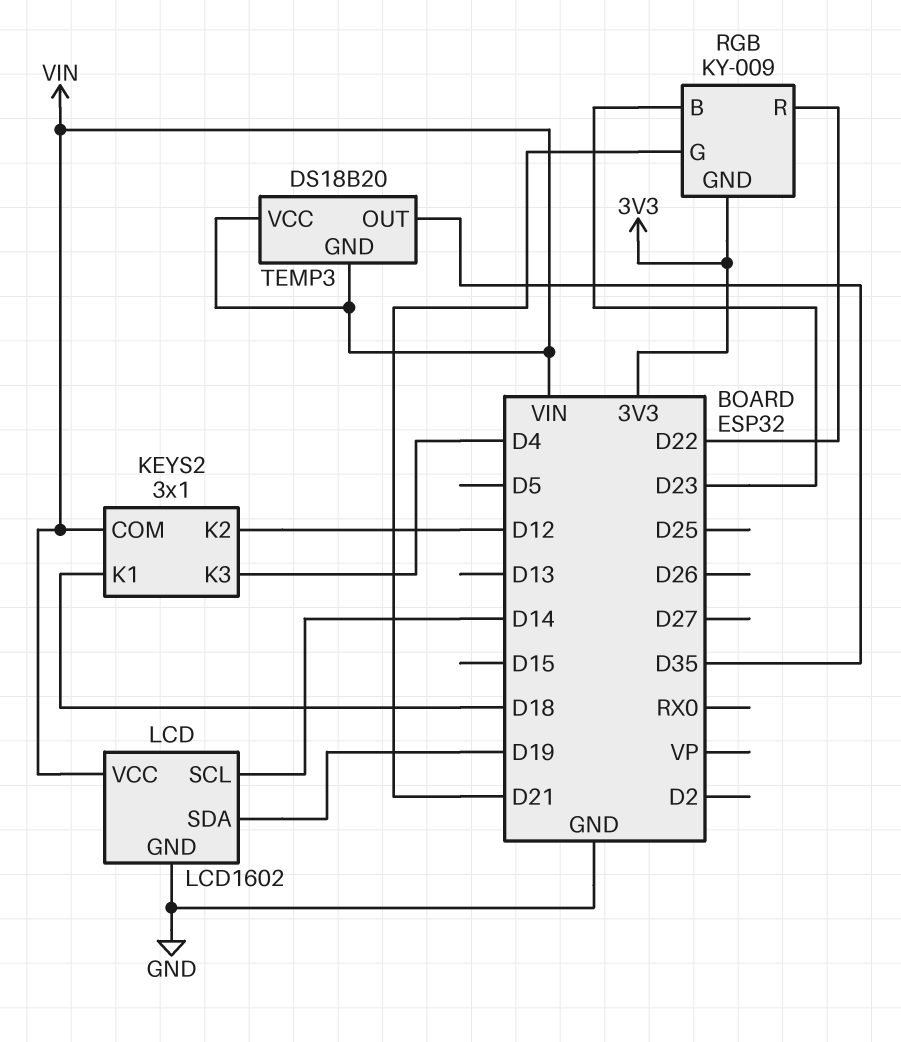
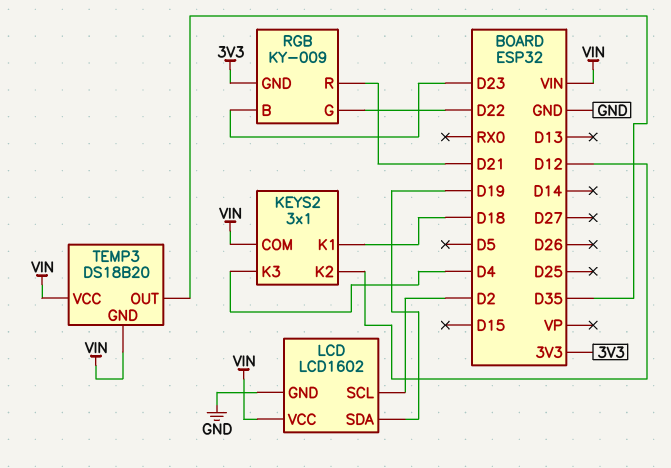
LCD pin SCL: D14 -> D2
RGB pin G: D21 -> D22
RGB pin R: D22 -> D21

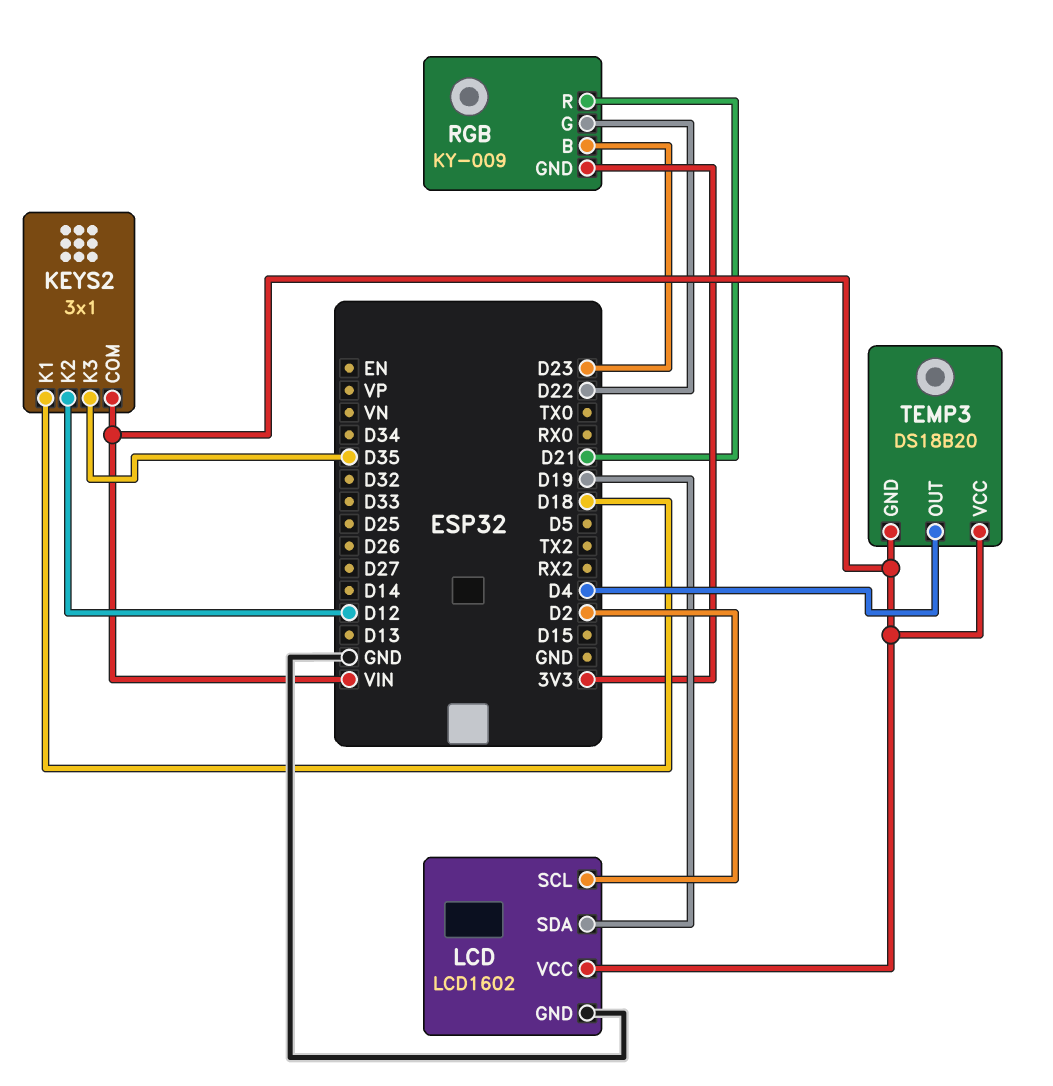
KEYS2 pin K3: D4 -> D35
TEMP3 pin OUT: D35 -> D4

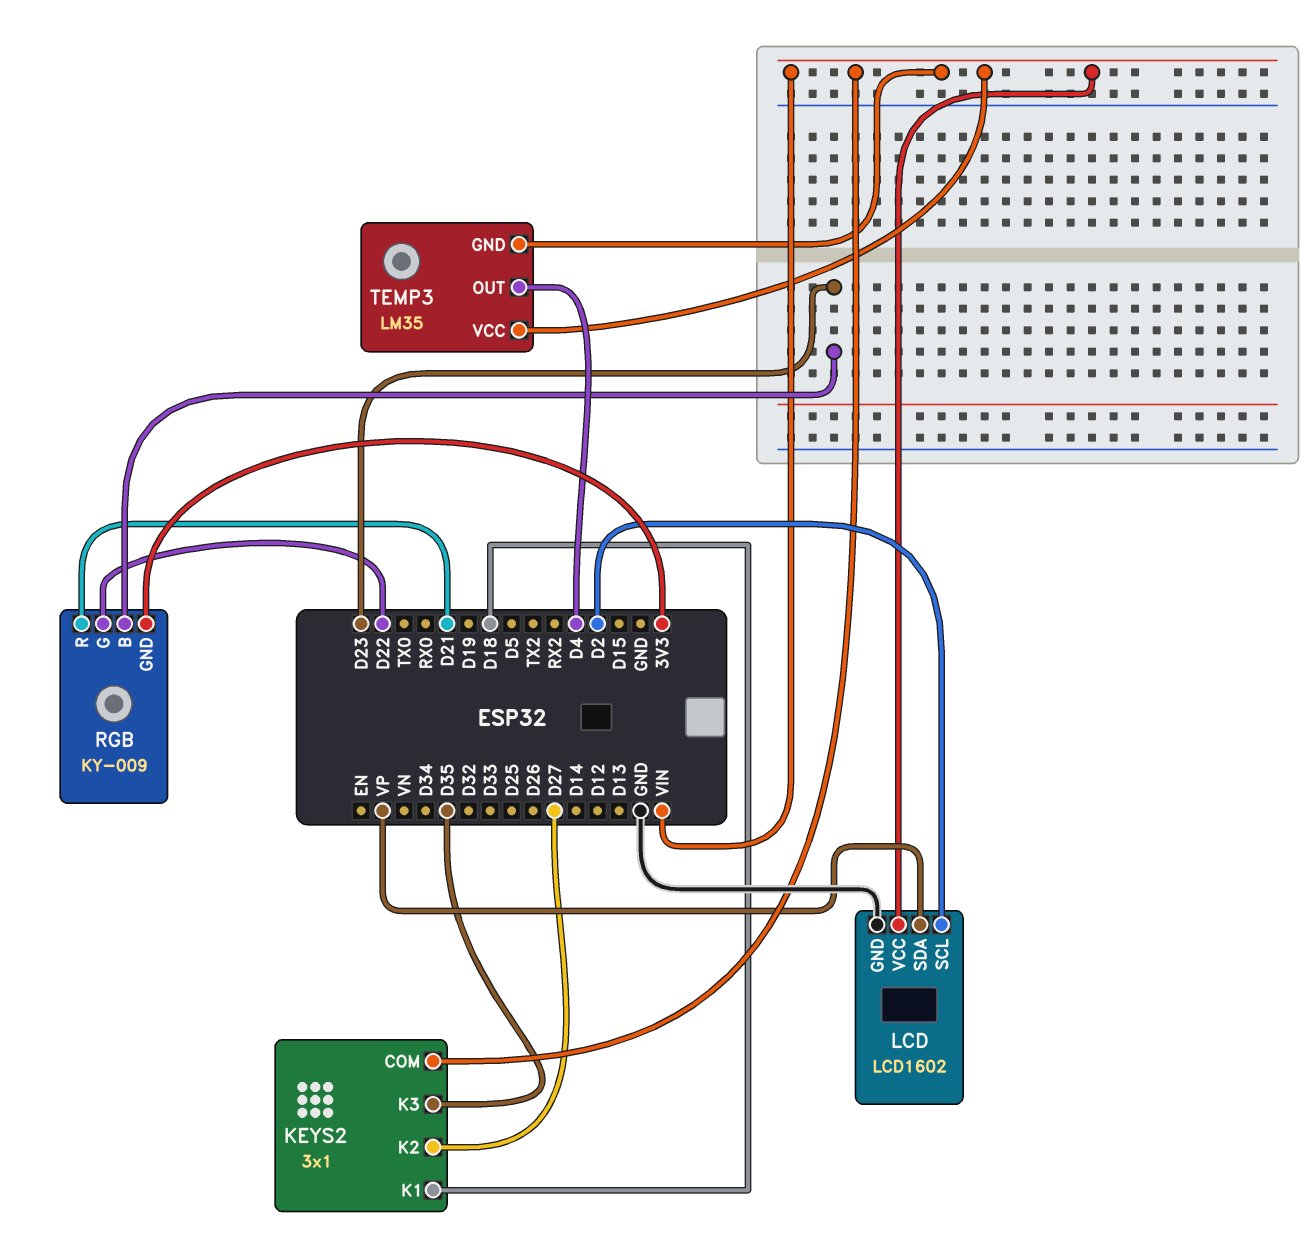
KEYS2 pin K2: D12 -> D27
LCD pin SDA: D19 -> VP
TEMP3: DS18B20 -> LM35

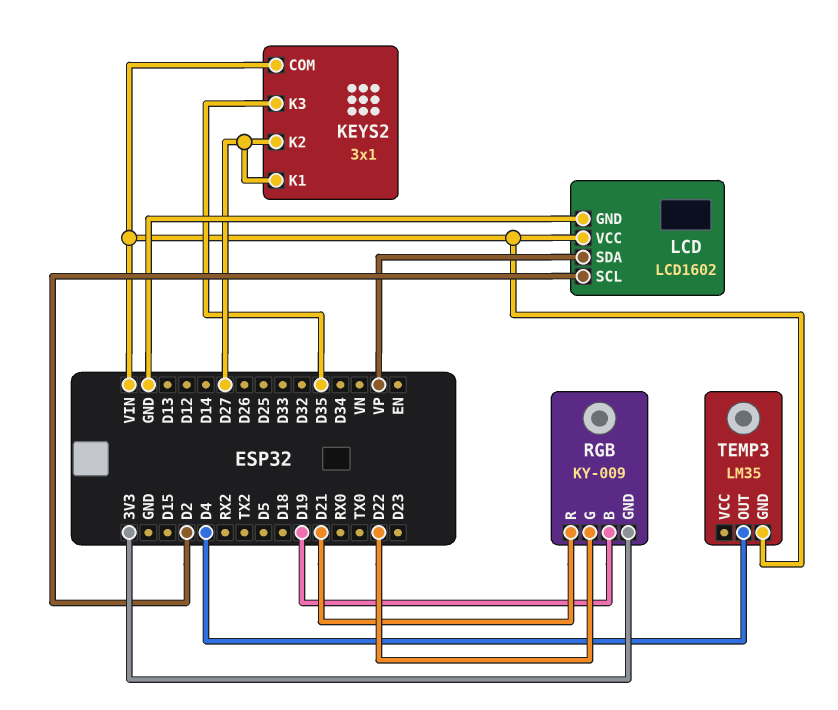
KEYS2 pin K1: D18 -> D27
RGB pin B: D23 -> D19
TEMP3 pin VCC: VIN -> none

